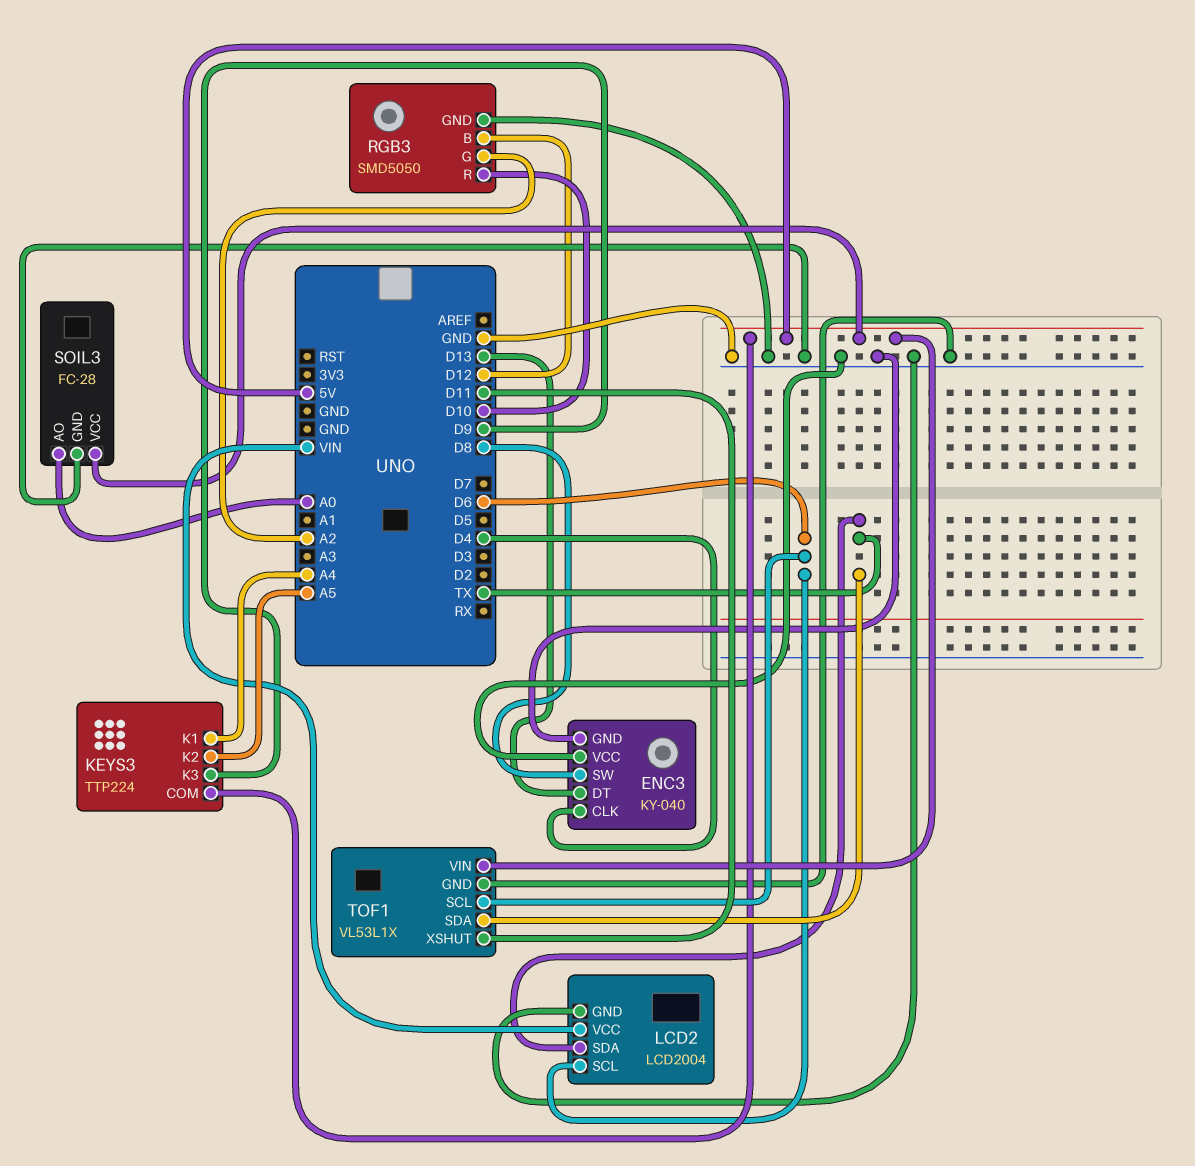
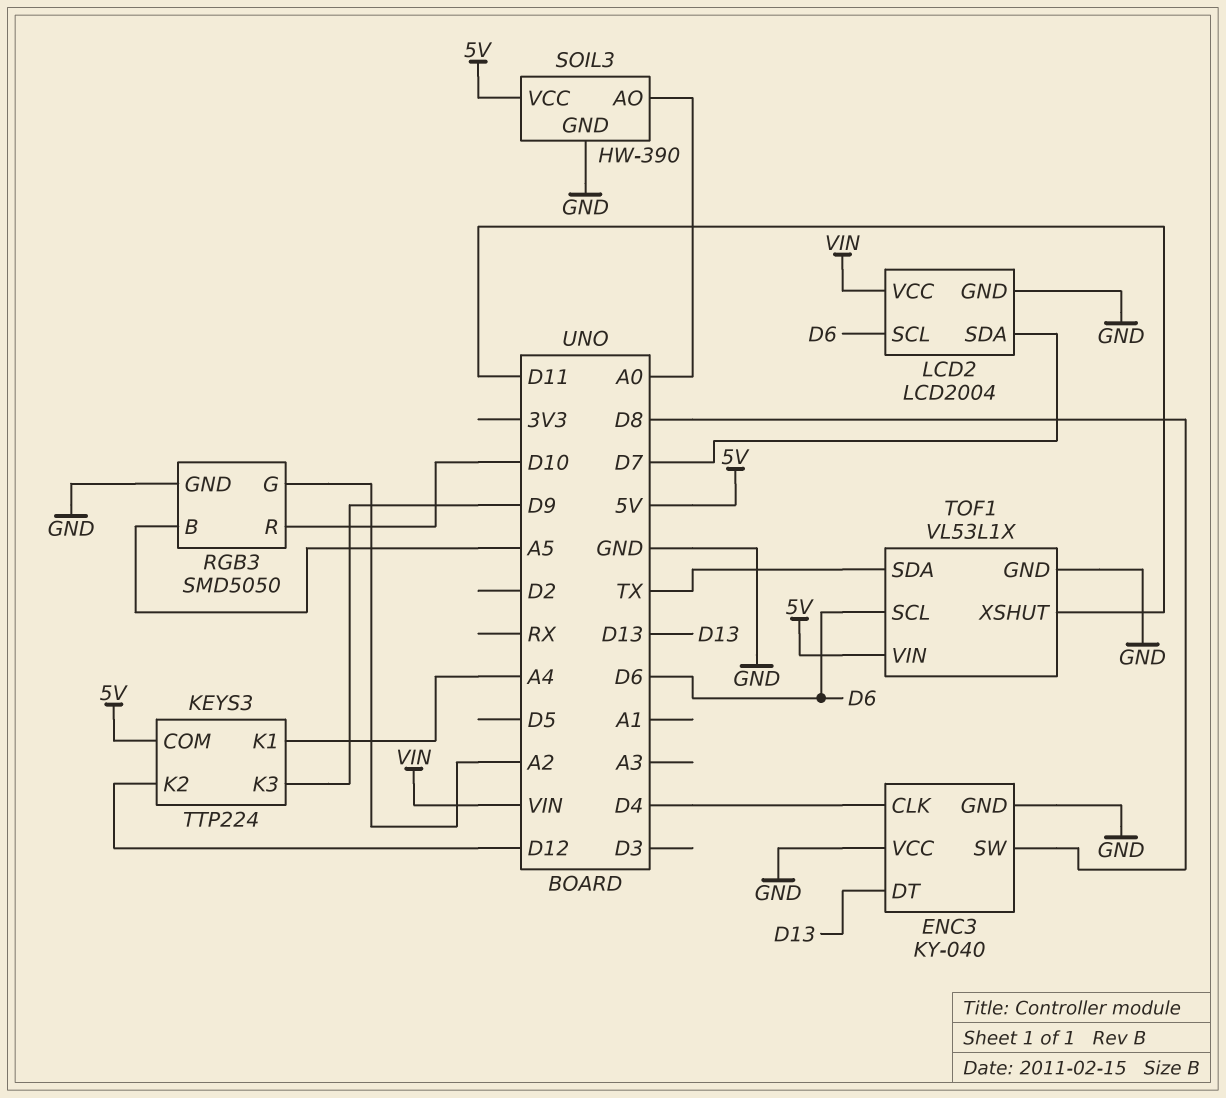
KEYS3 pin K2: A5 -> D12
LCD2 pin SDA: TX -> D7
RGB3 pin B: D12 -> A5
SOIL3: FC-28 -> HW-390

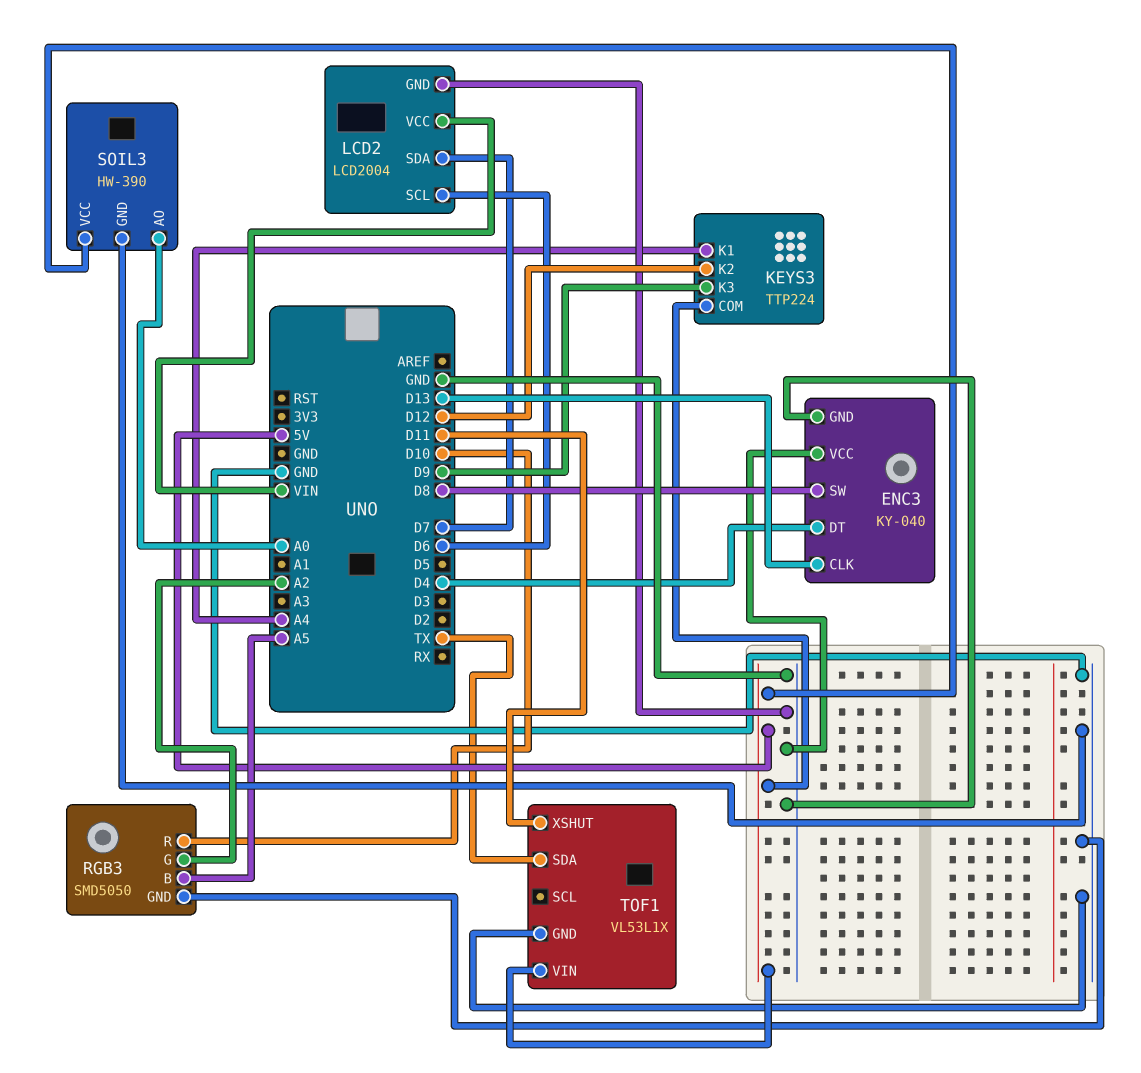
ENC3 pin CLK: D4 -> D13
ENC3 pin DT: D13 -> D4
TOF1 pin SCL: D6 -> none

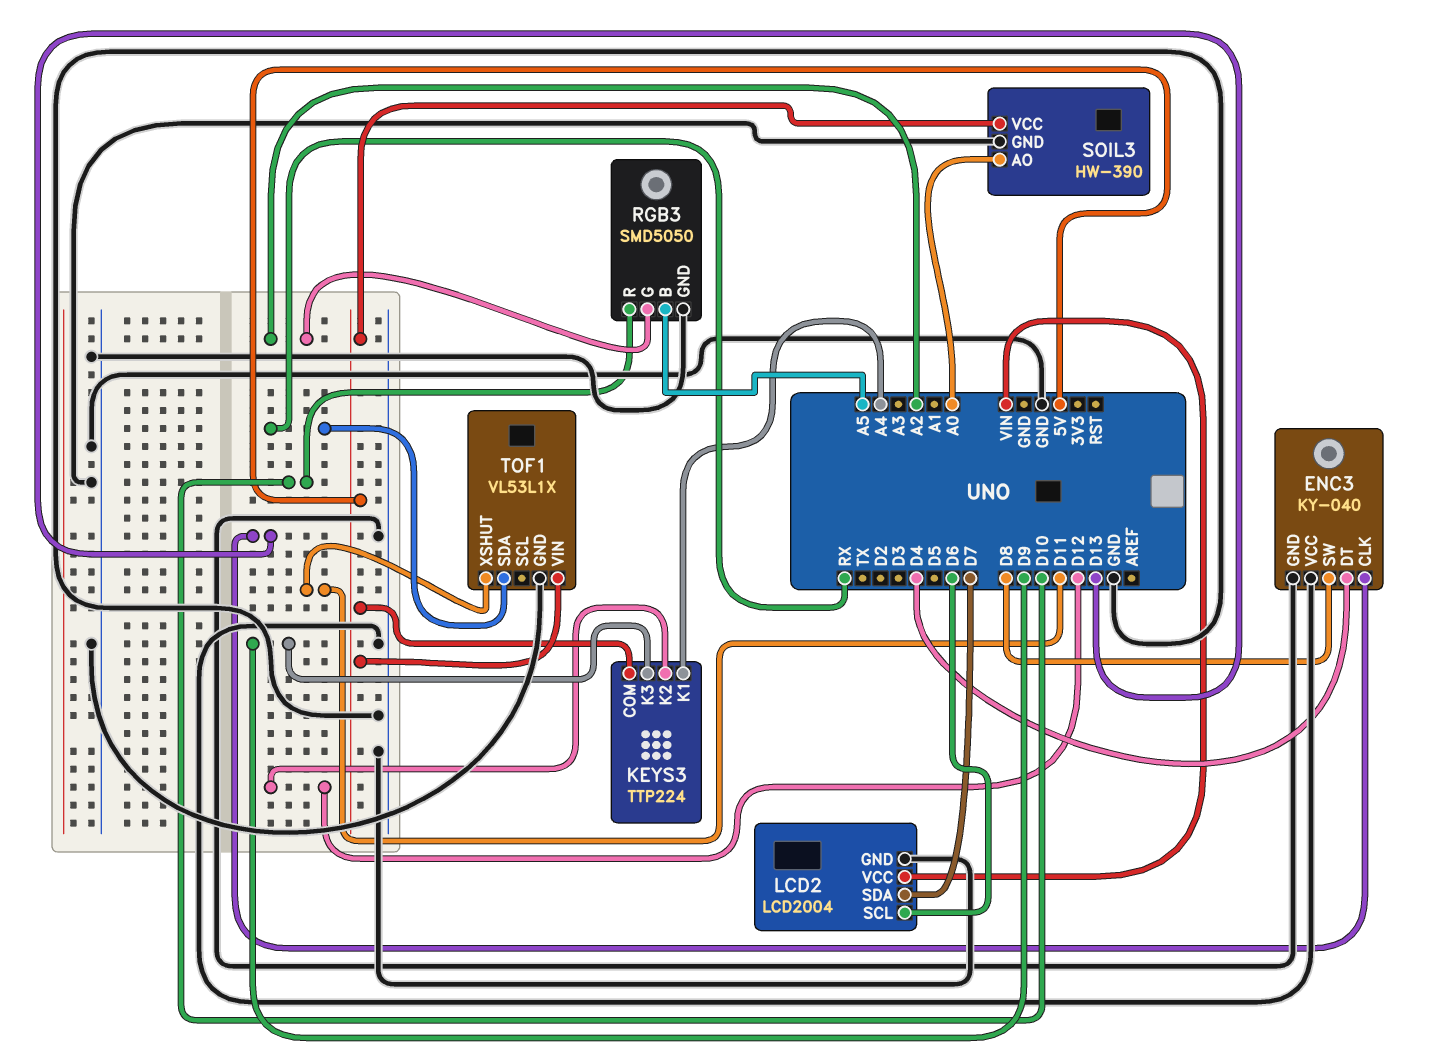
TOF1 pin SDA: TX -> RX

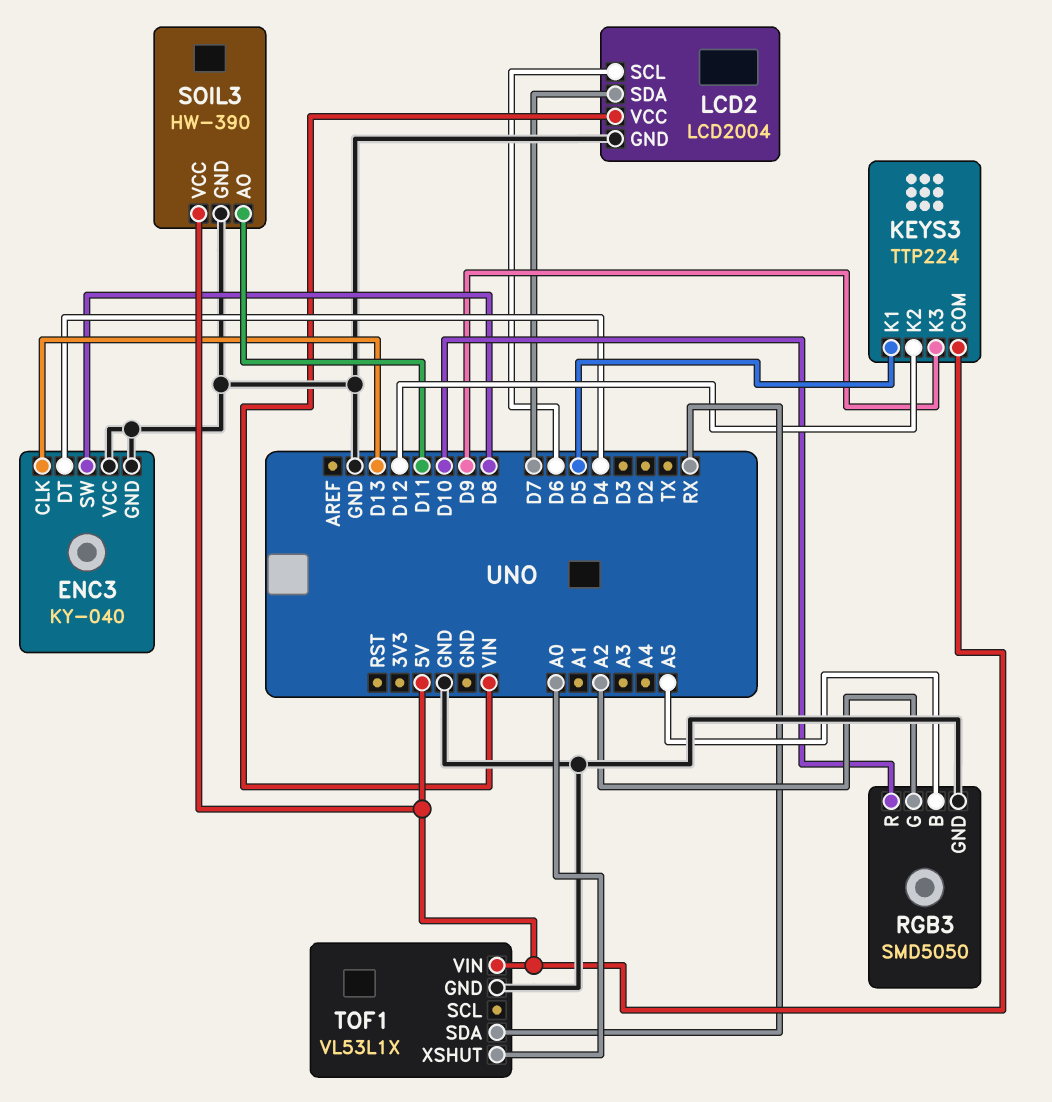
KEYS3 pin K1: A4 -> D5
SOIL3 pin AO: A0 -> D11
TOF1 pin XSHUT: D11 -> A0

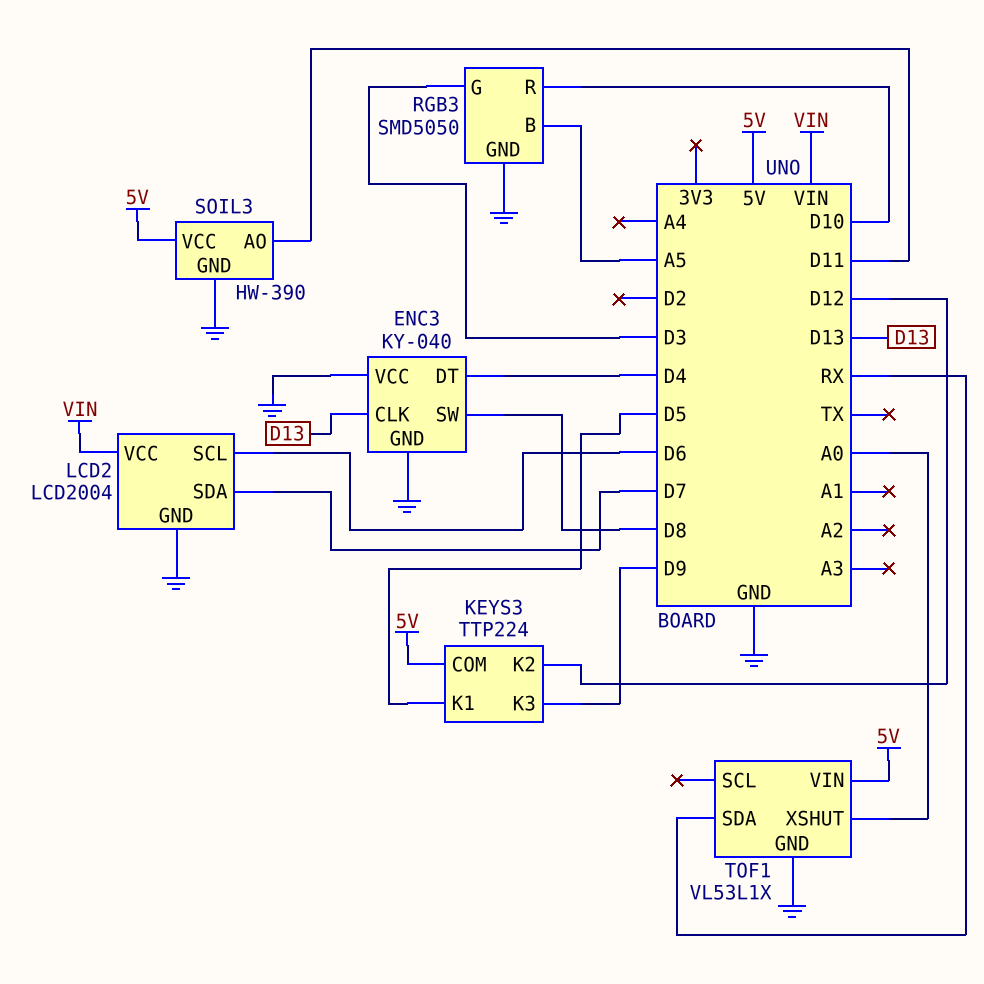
RGB3 pin G: A2 -> D3

